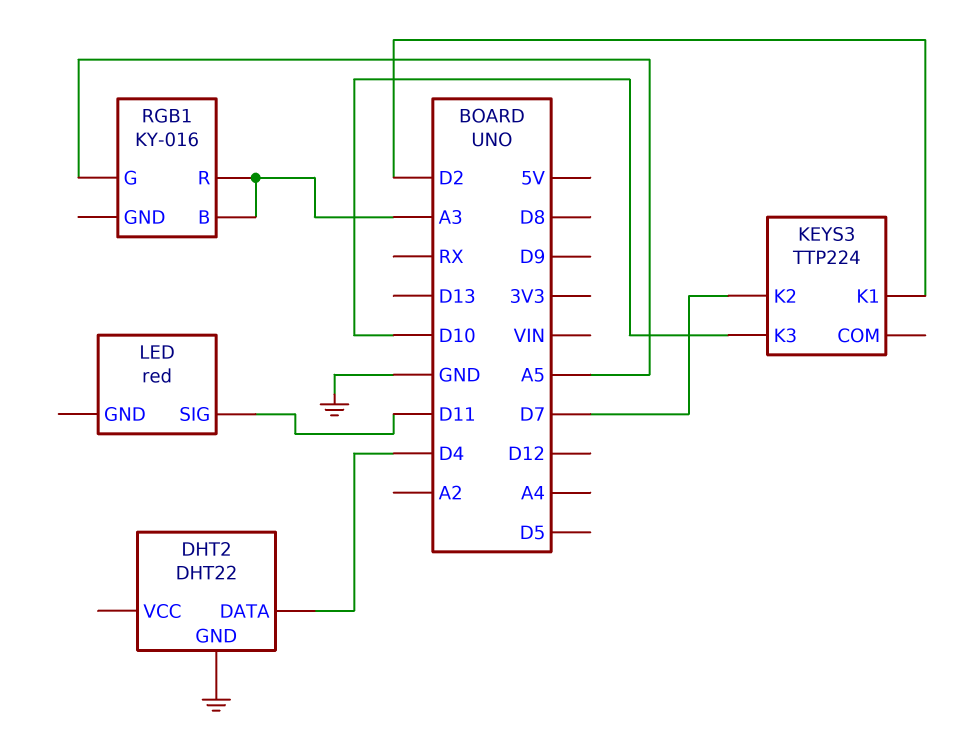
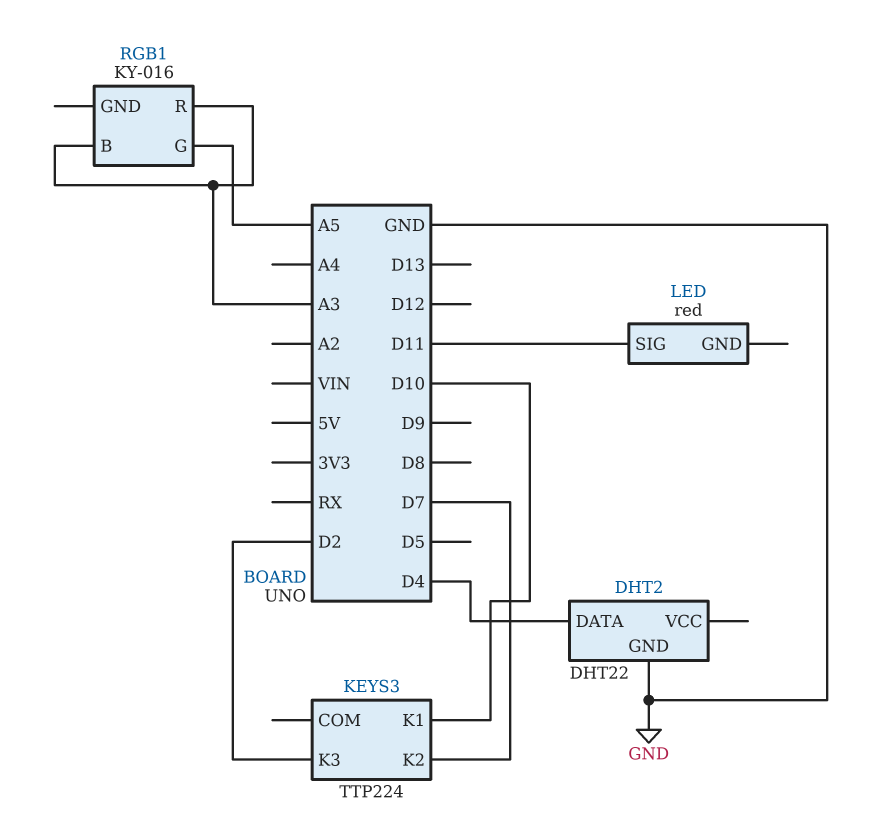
KEYS3 pin K1: D2 -> D10
KEYS3 pin K3: D10 -> D2

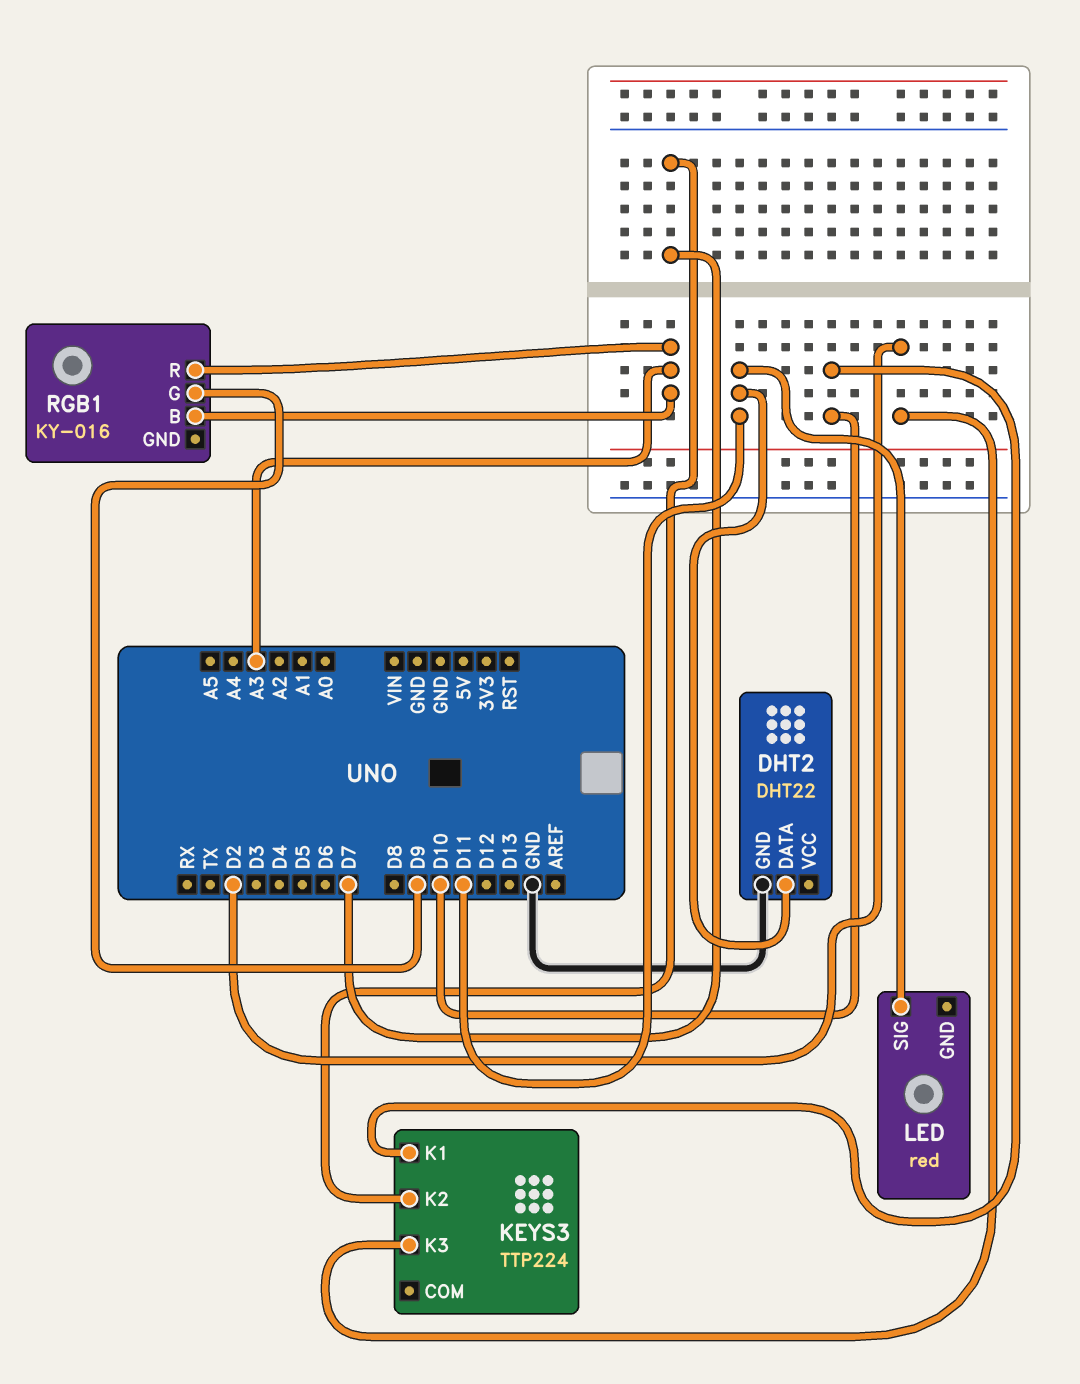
DHT2 pin DATA: D4 -> D11
RGB1 pin G: A5 -> D9

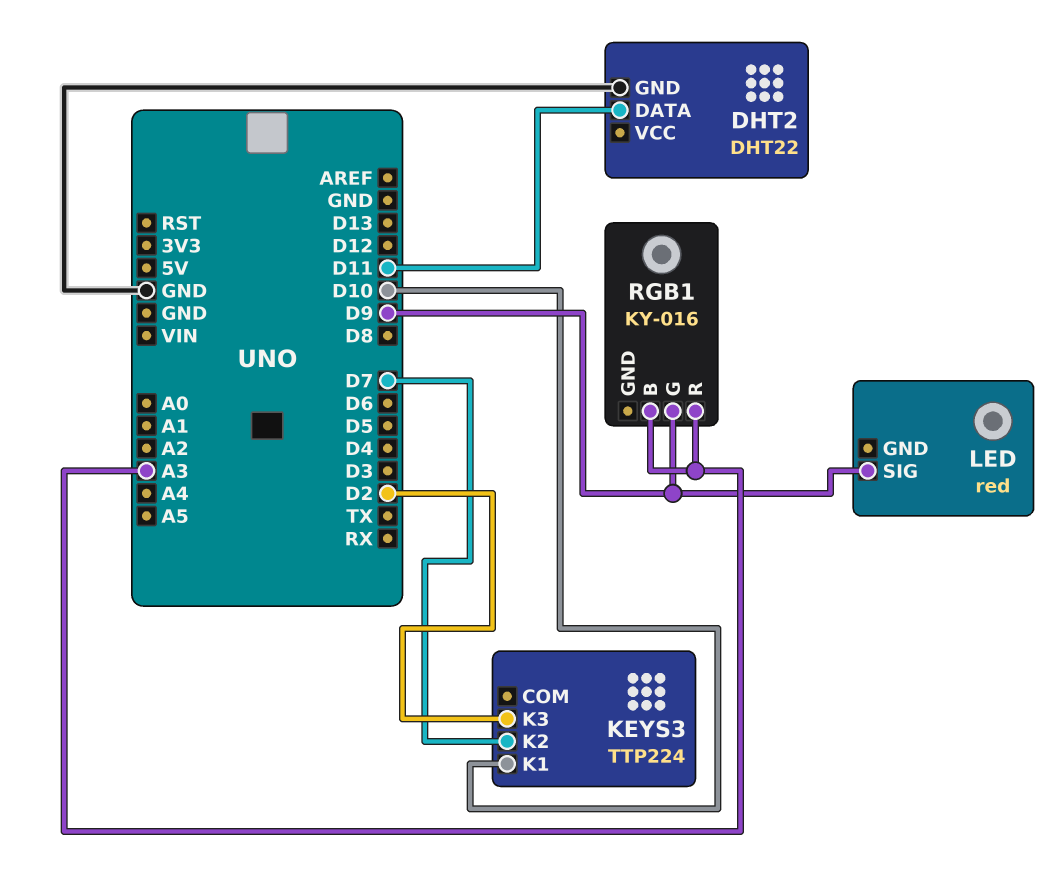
LED pin SIG: D11 -> D9

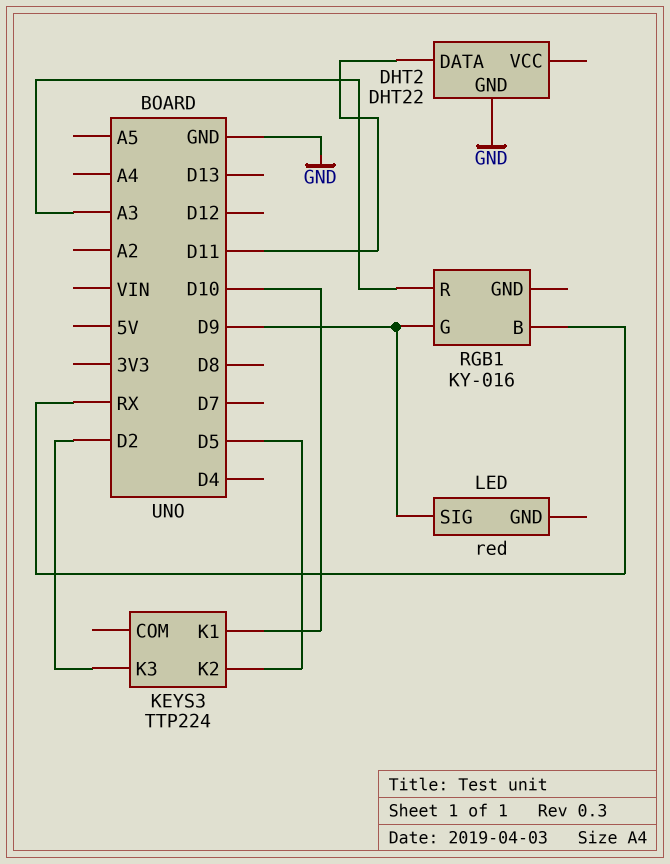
KEYS3 pin K2: D7 -> D5
RGB1 pin B: A3 -> RX

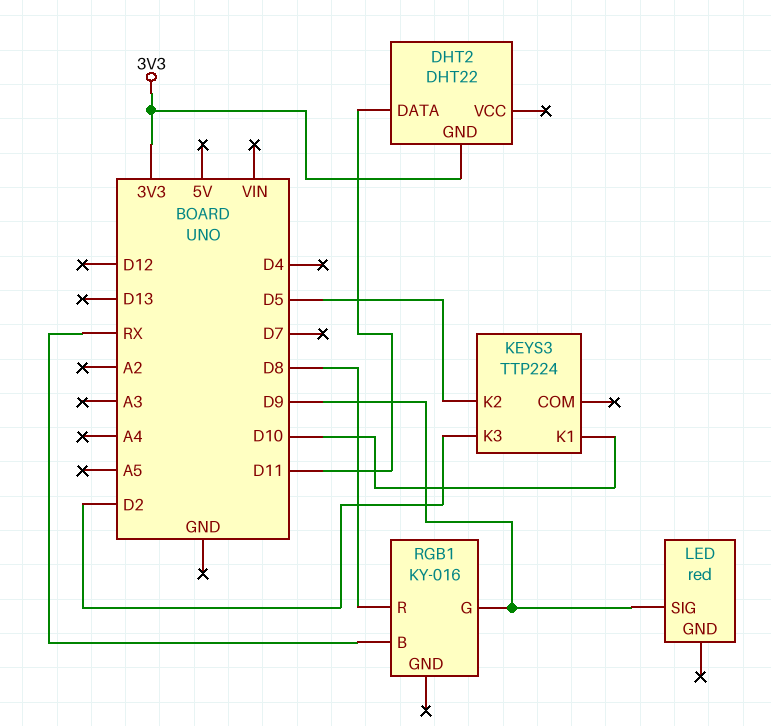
DHT2 pin GND: GND -> 3V3
RGB1 pin R: A3 -> D8

